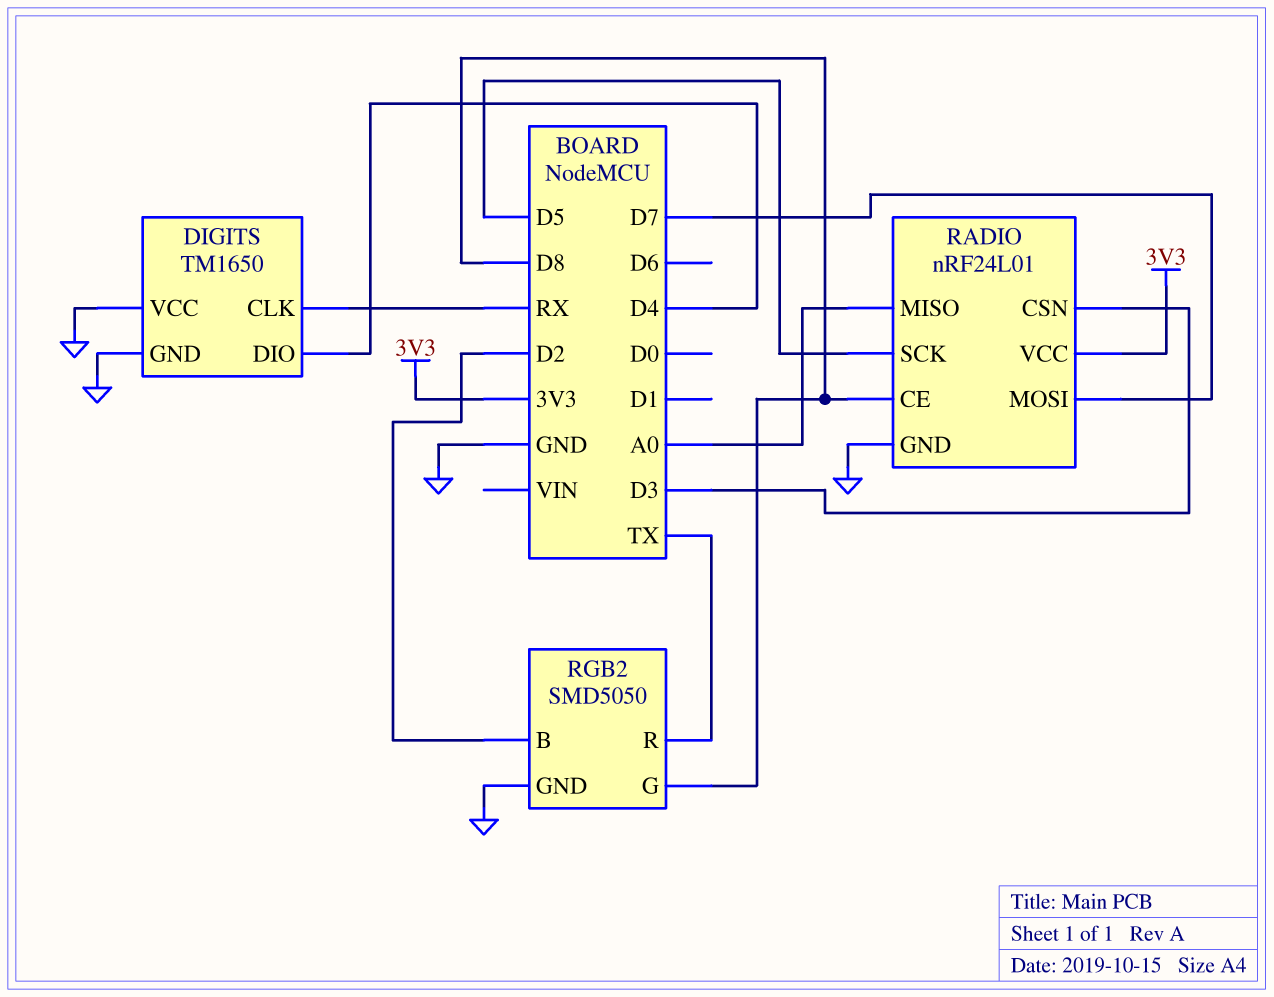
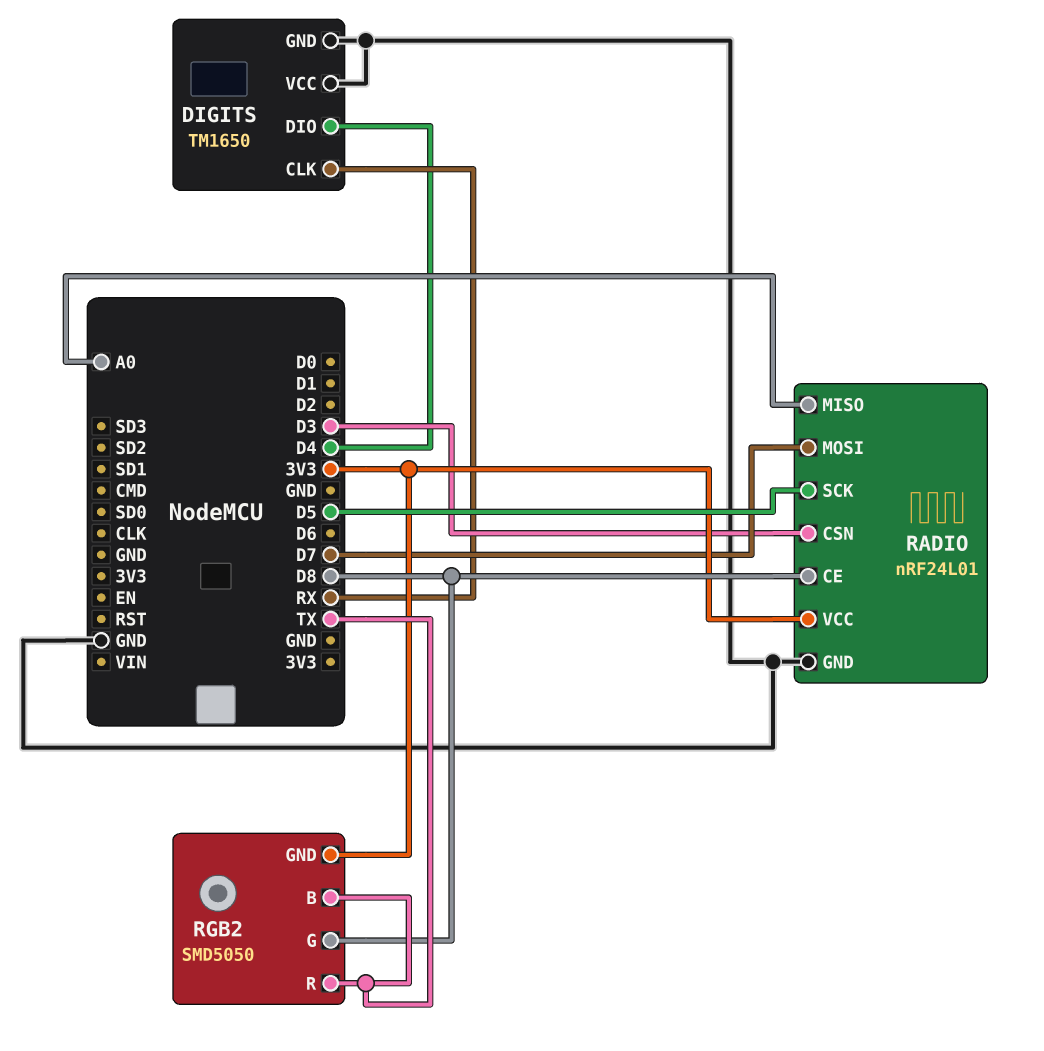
RGB2 pin B: D2 -> TX
RGB2 pin GND: GND -> 3V3

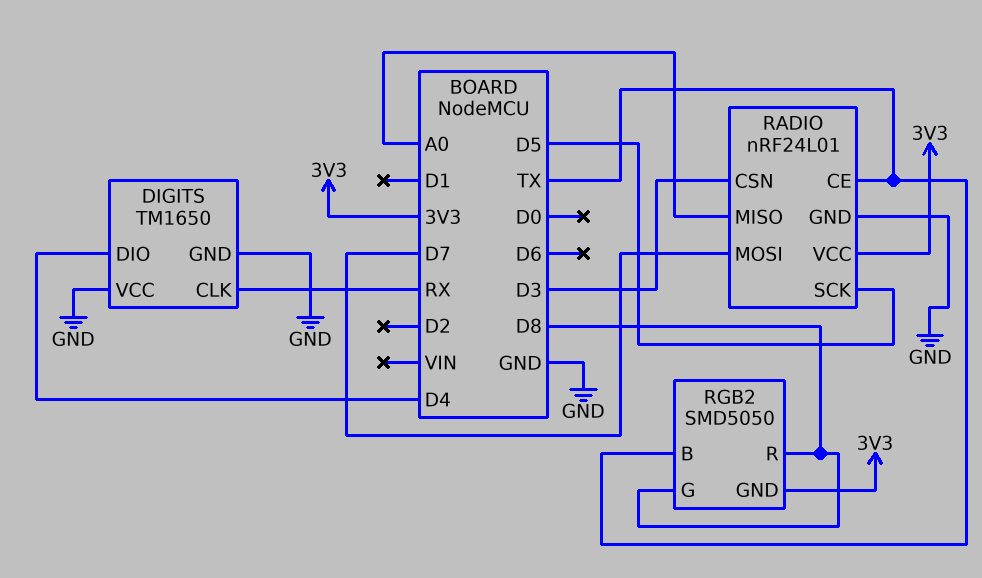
RADIO pin CE: D8 -> TX
RGB2 pin R: TX -> D8

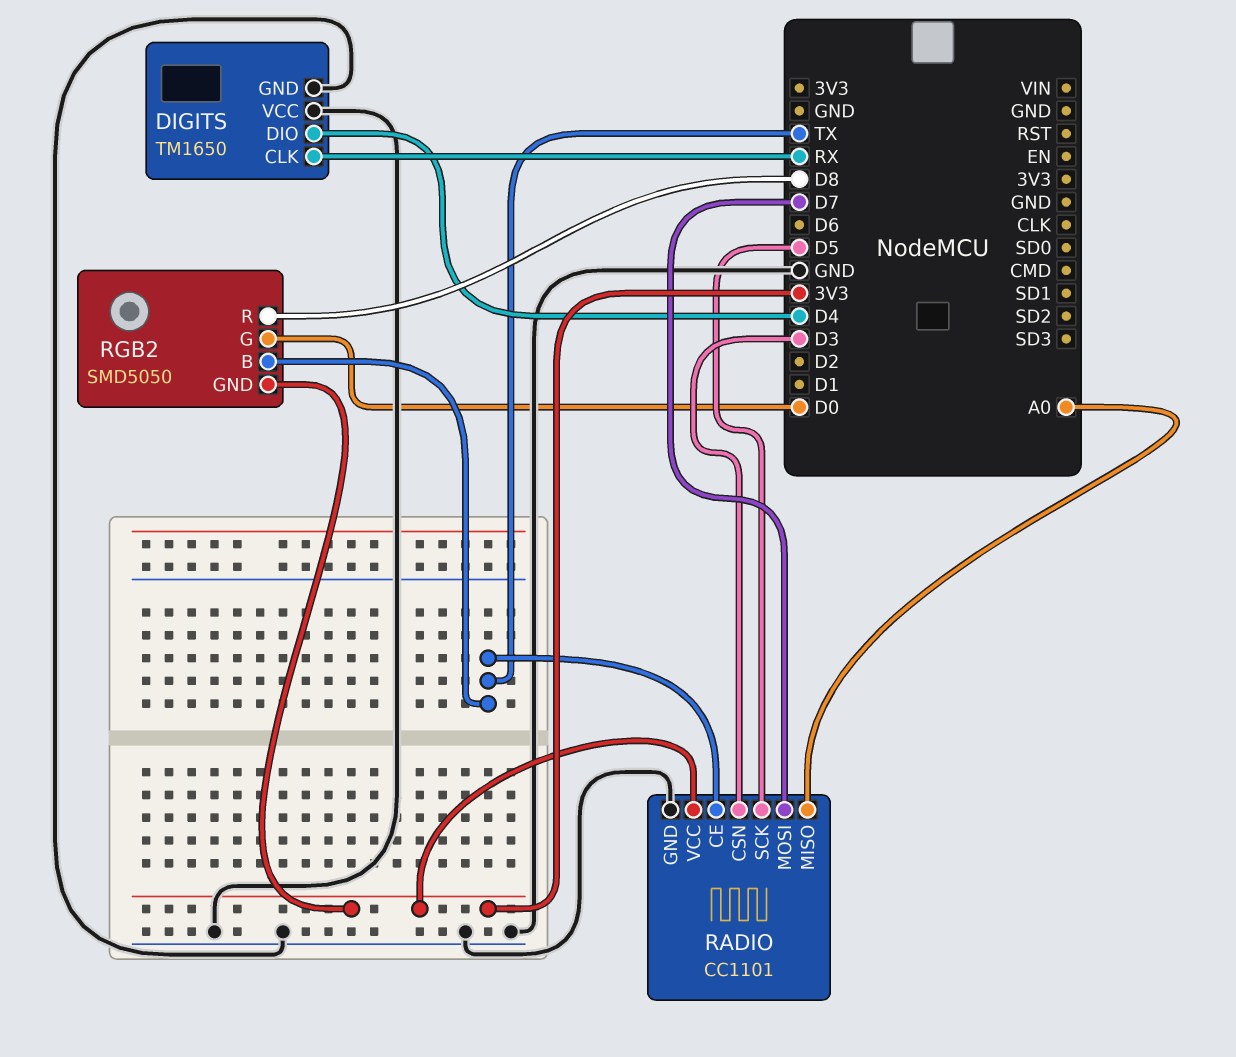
RADIO: nRF24L01 -> CC1101
RGB2 pin G: D8 -> D0

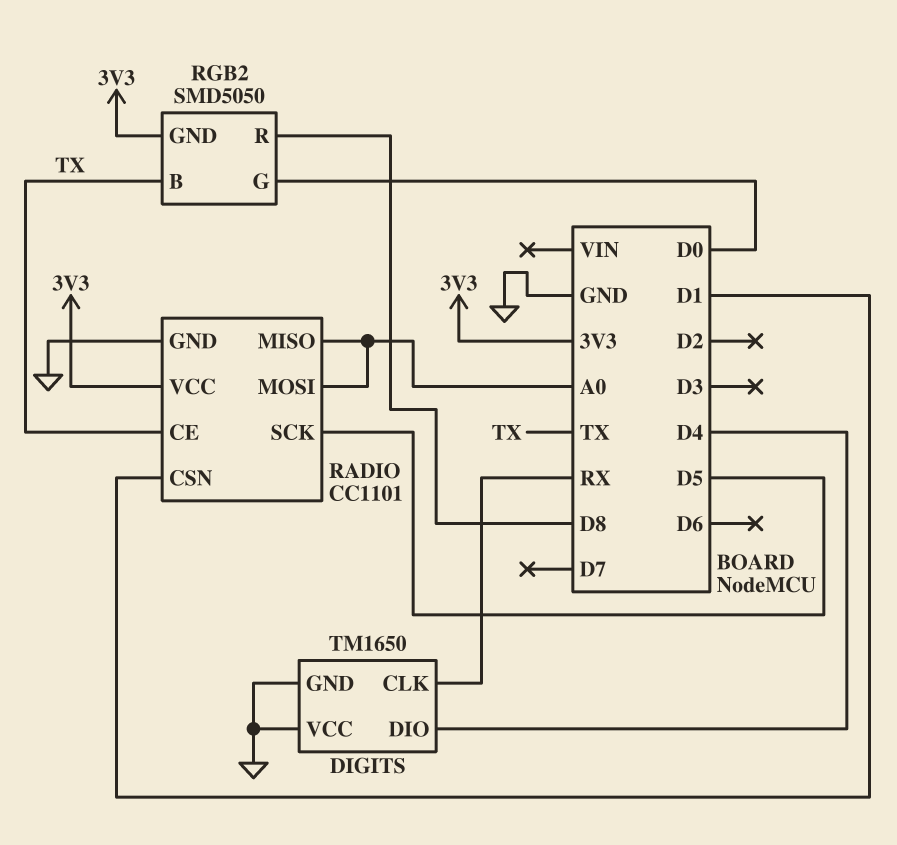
RADIO pin CSN: D3 -> D1
RADIO pin MOSI: D7 -> A0

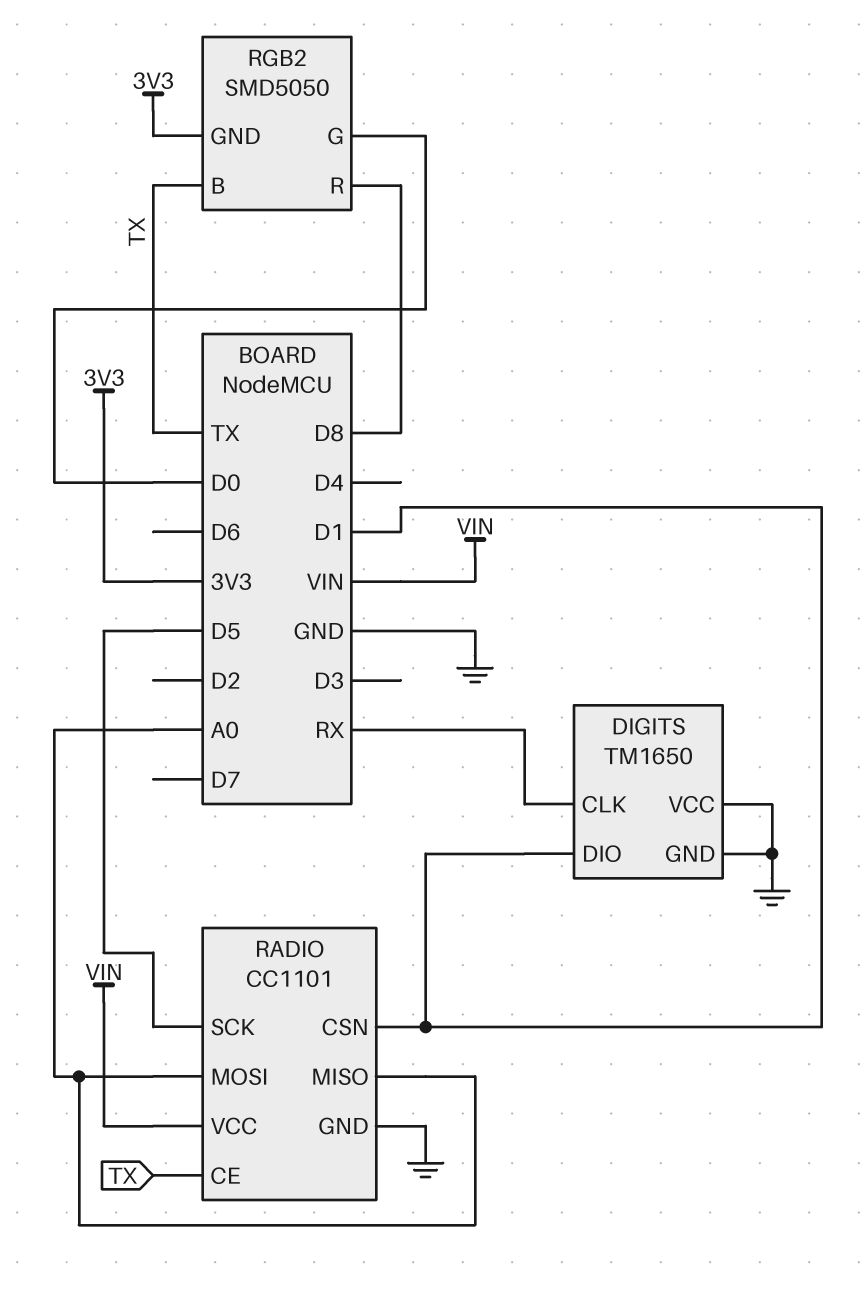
DIGITS pin DIO: D4 -> D1
RADIO pin VCC: 3V3 -> VIN

